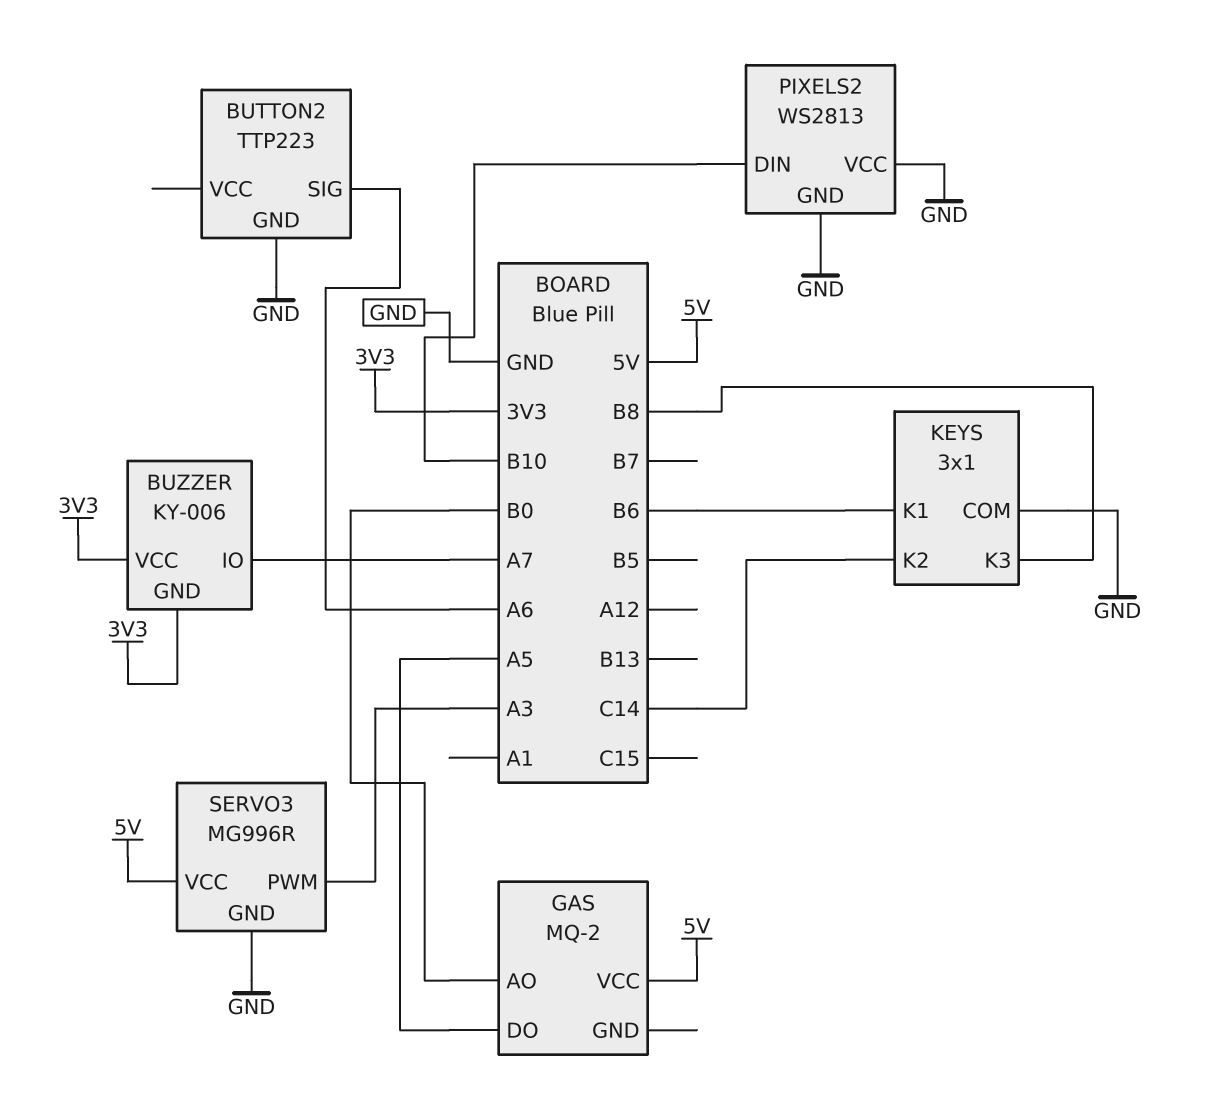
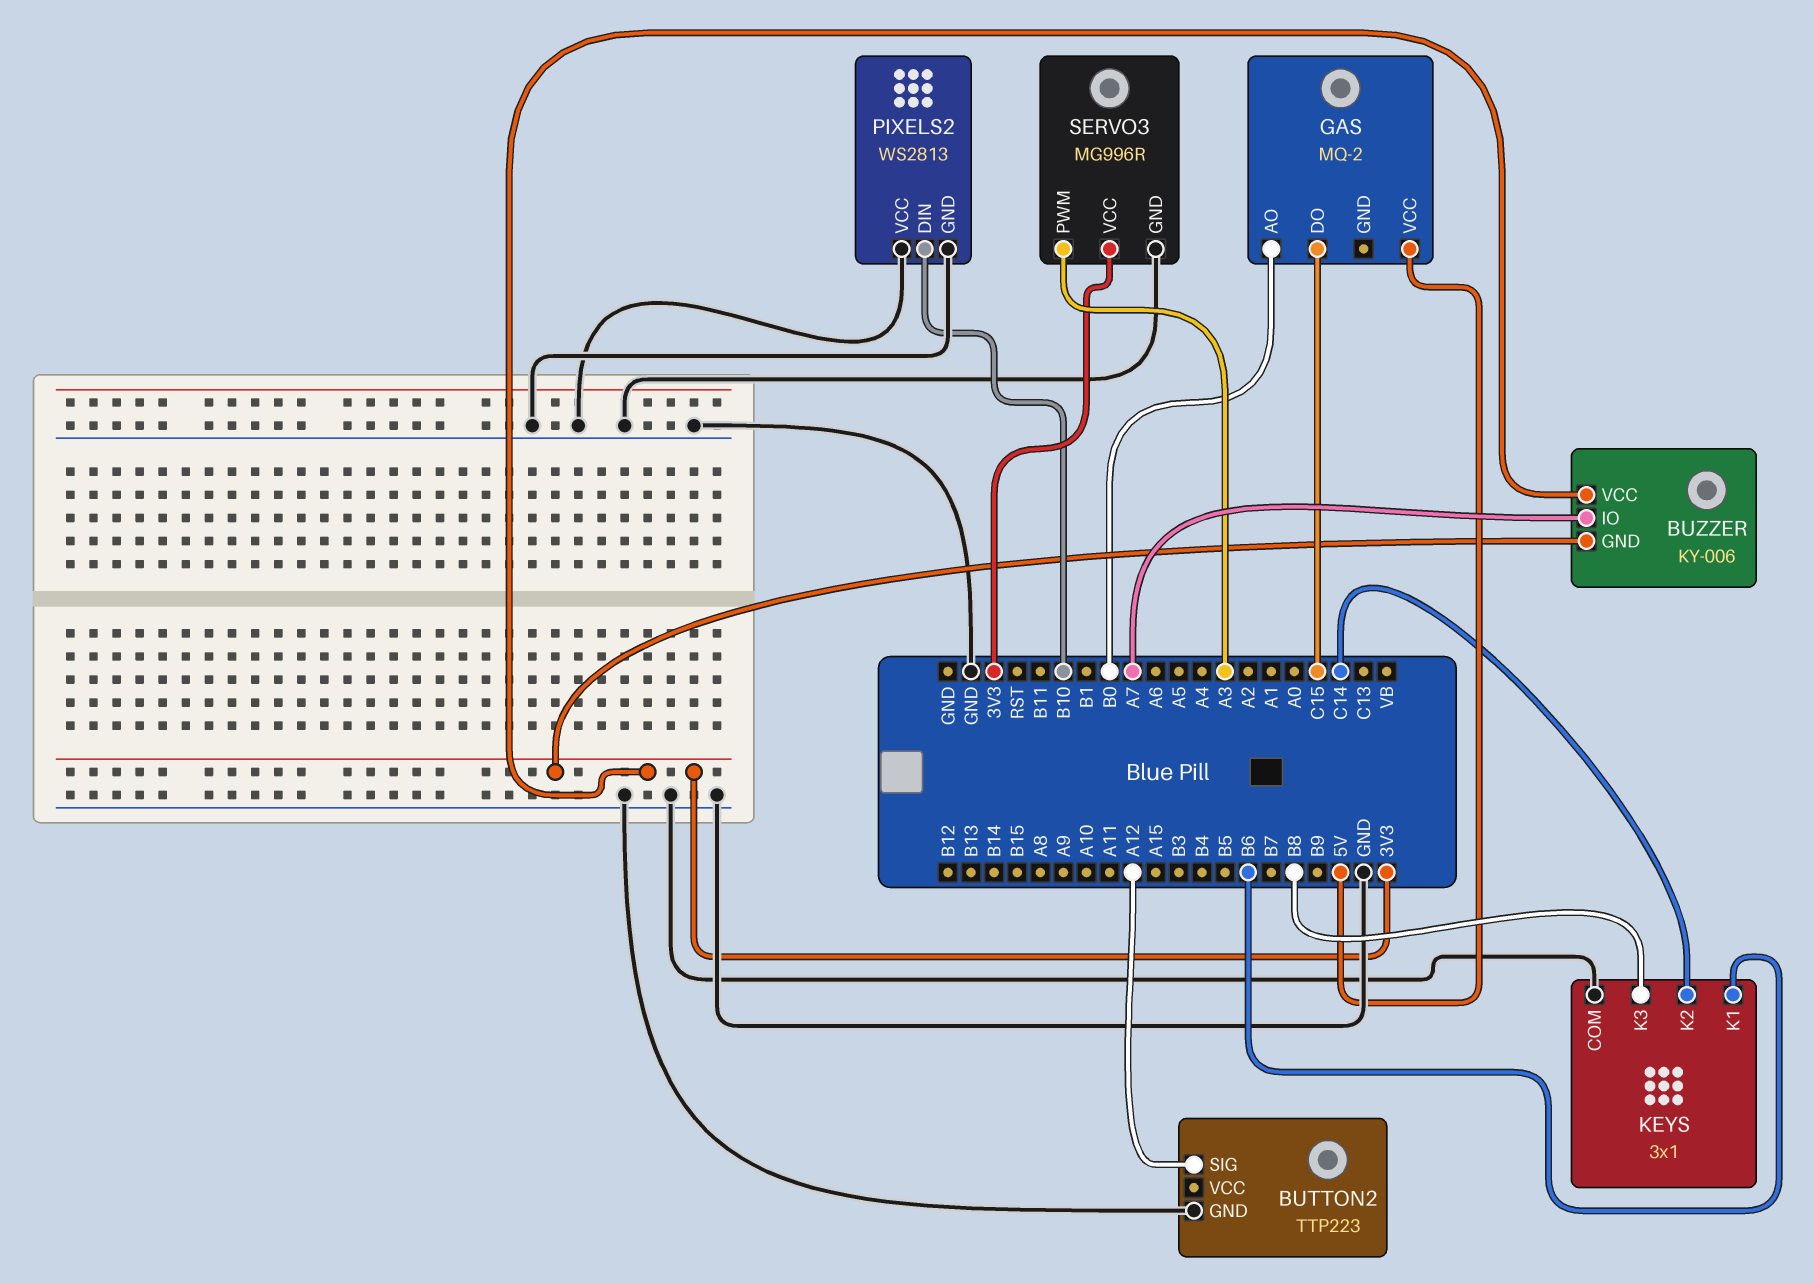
BUTTON2 pin SIG: A6 -> A12
GAS pin DO: A5 -> C15
SERVO3 pin VCC: 5V -> 3V3

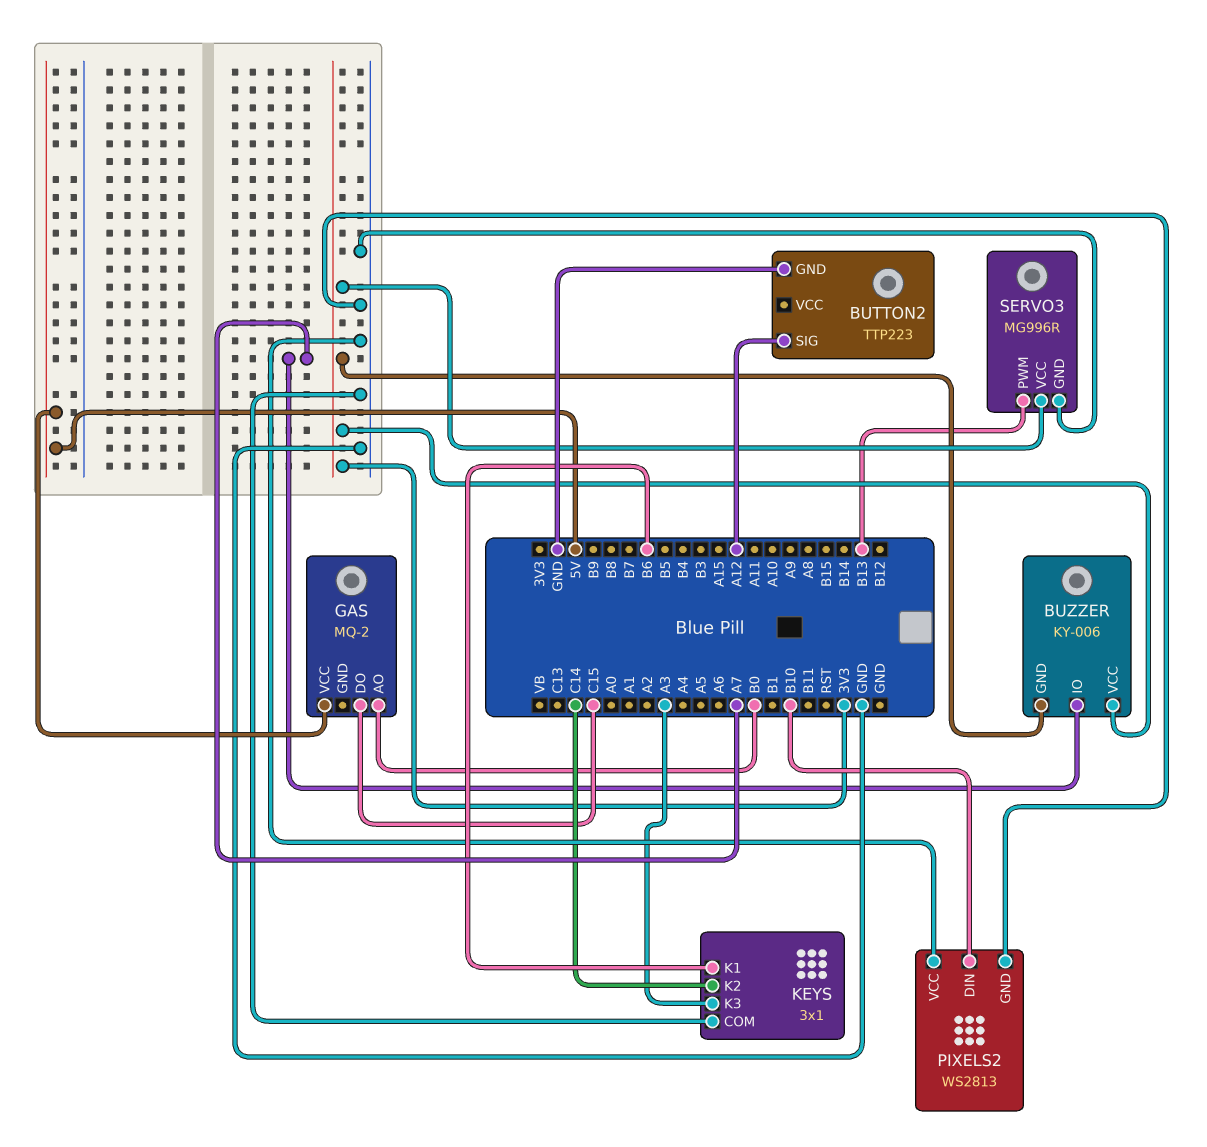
KEYS pin K3: B8 -> A3
SERVO3 pin PWM: A3 -> B13

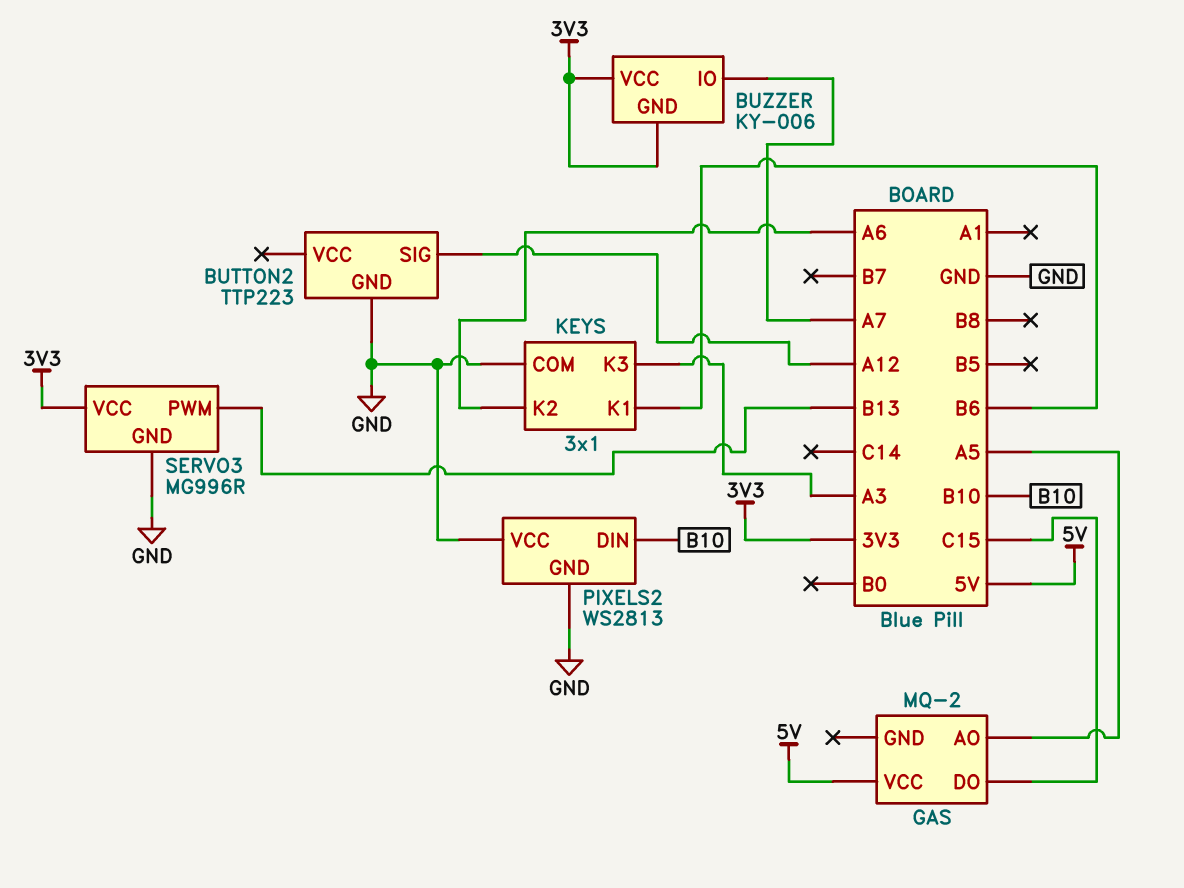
GAS pin AO: B0 -> A5
KEYS pin K2: C14 -> A6

